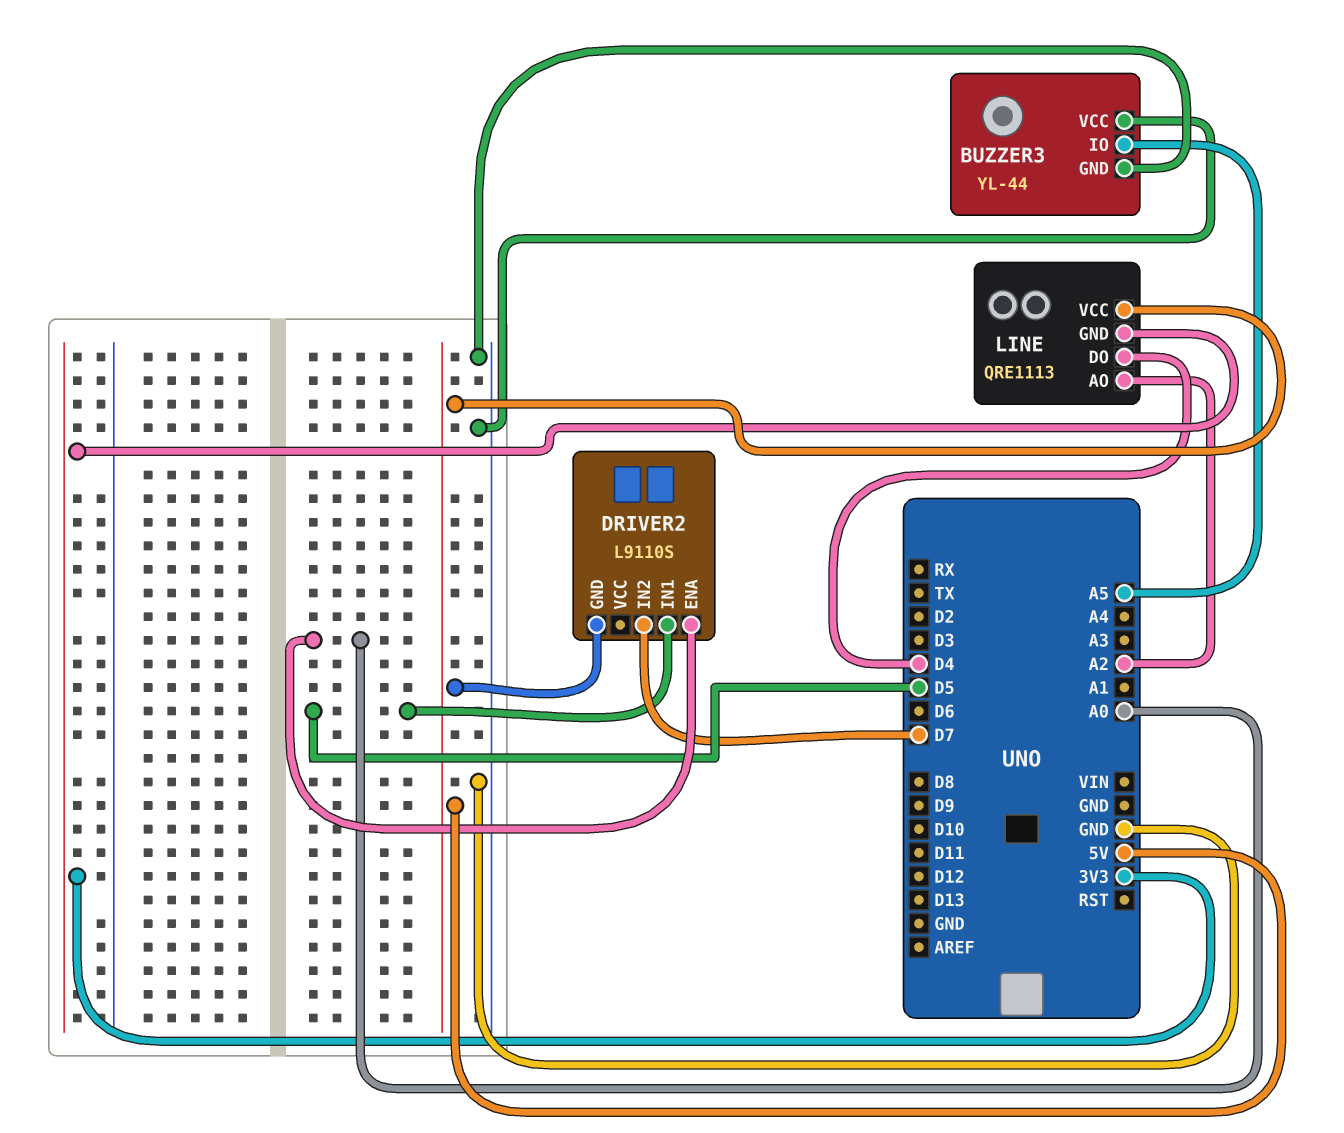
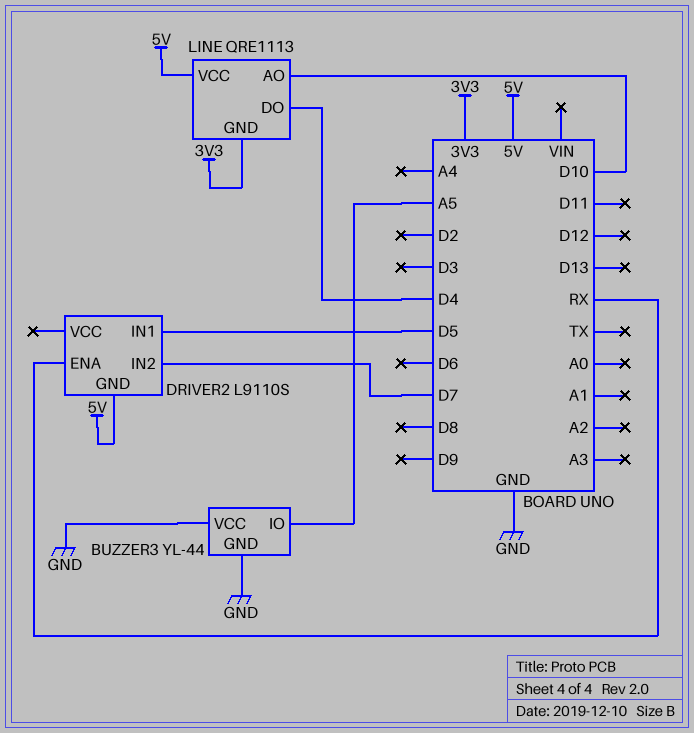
DRIVER2 pin ENA: A0 -> RX
LINE pin AO: A2 -> D10

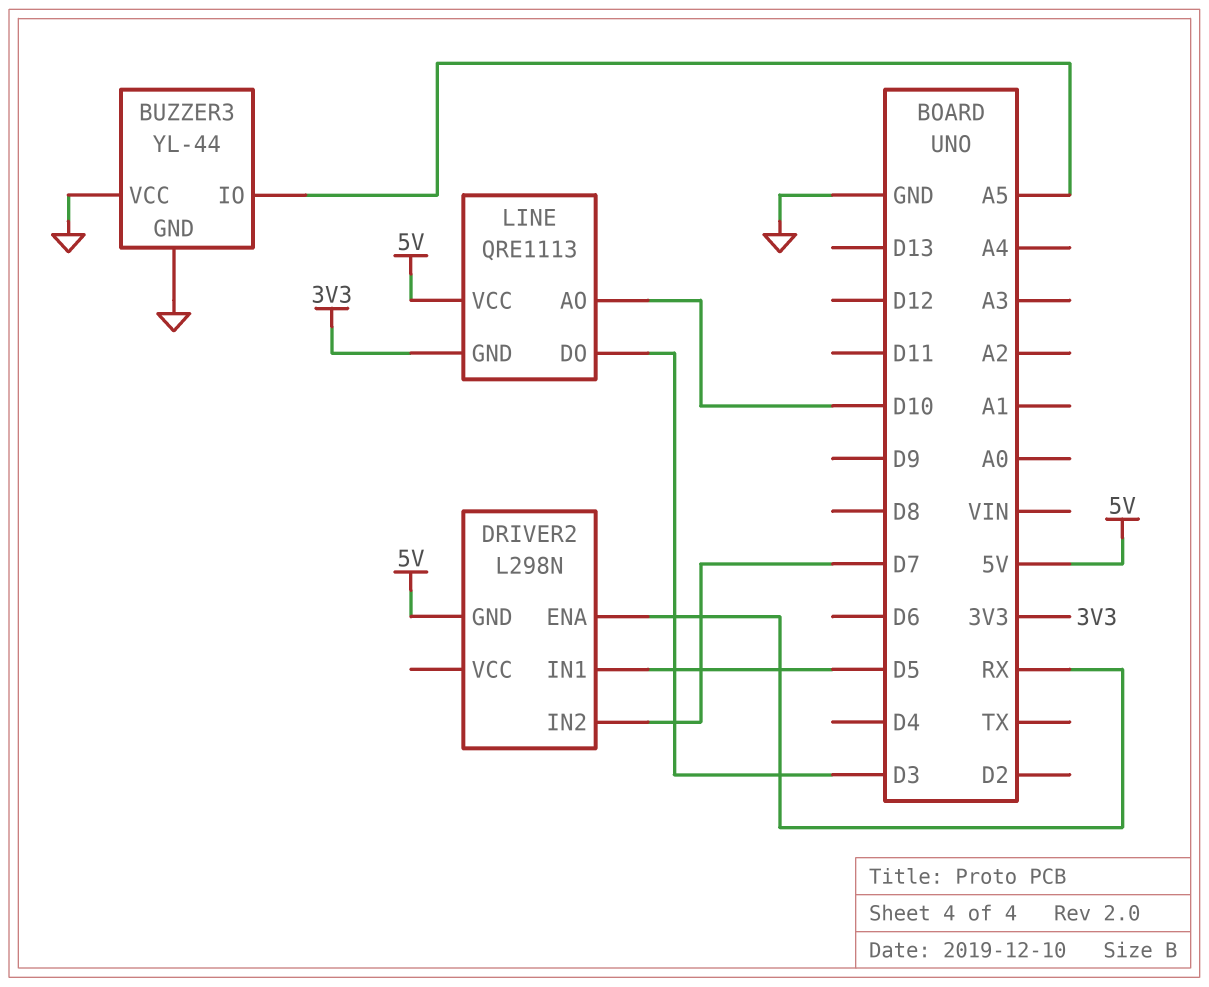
DRIVER2: L9110S -> L298N
LINE pin DO: D4 -> D3

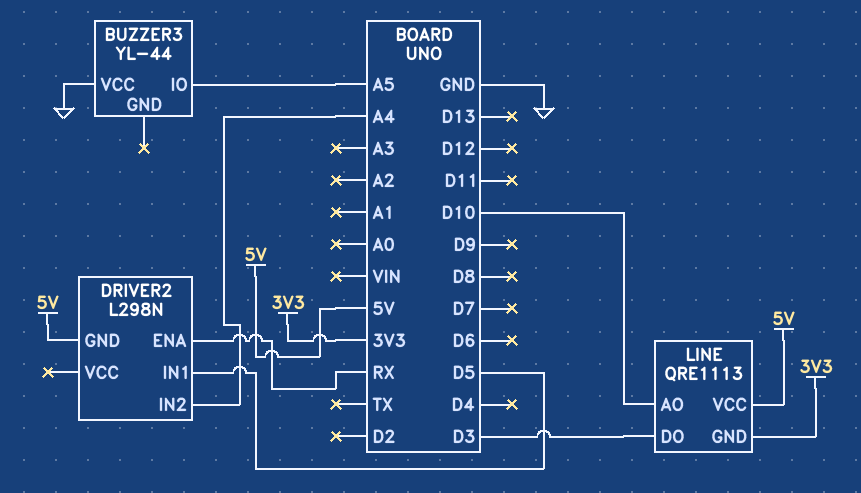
BUZZER3 pin GND: GND -> none
DRIVER2 pin IN2: D7 -> A4

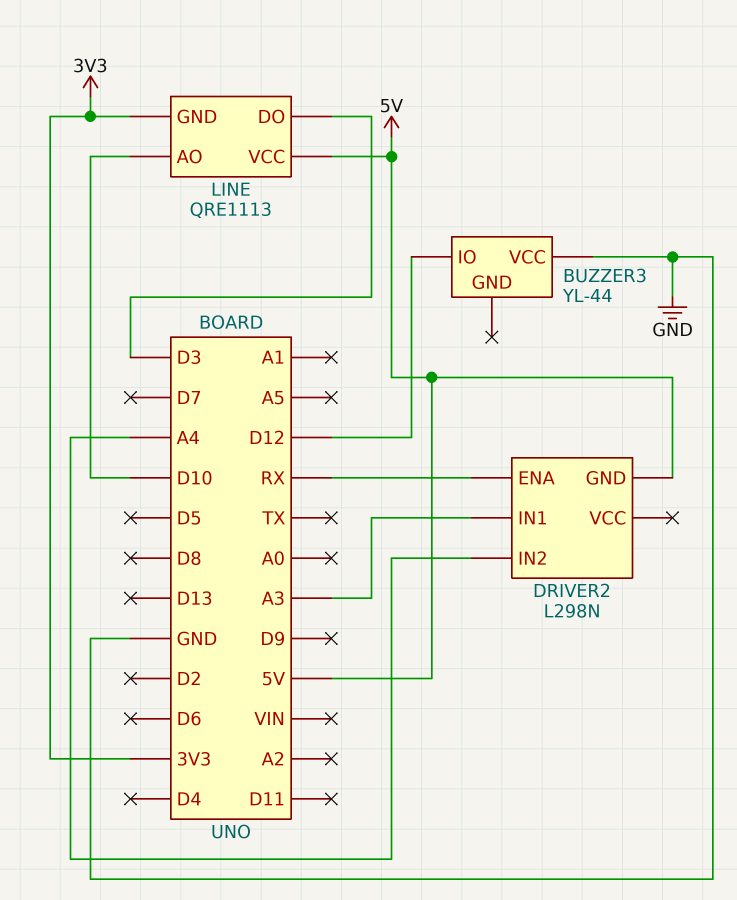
BUZZER3 pin IO: A5 -> D12
DRIVER2 pin IN1: D5 -> A3

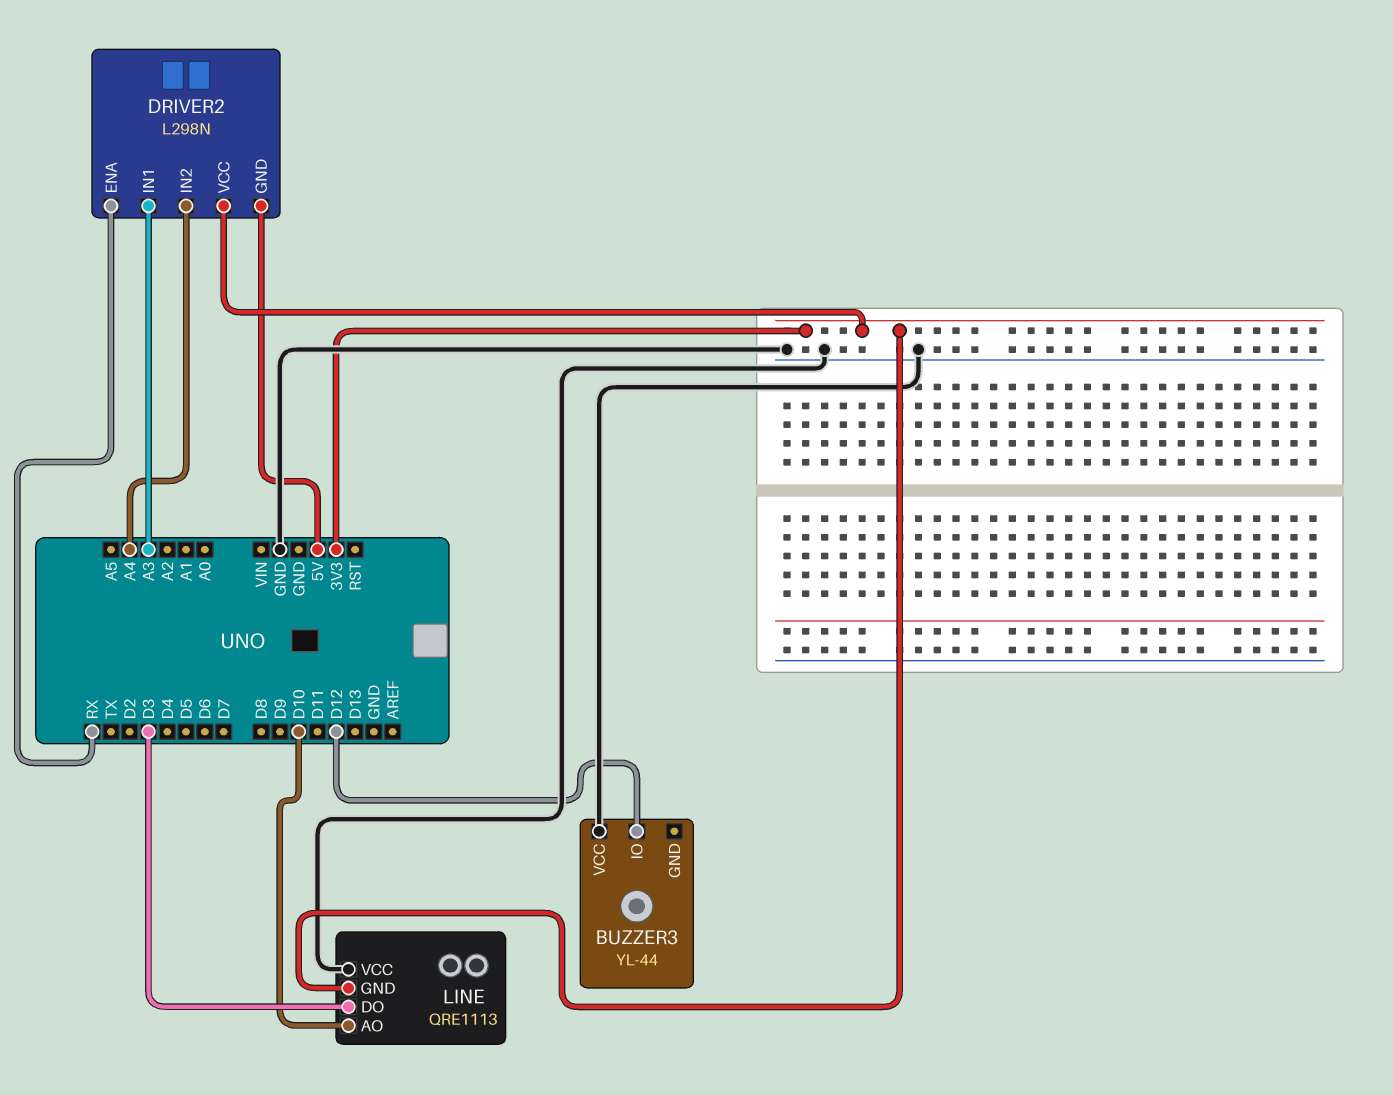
DRIVER2 pin VCC: none -> 3V3
LINE pin VCC: 5V -> GND

